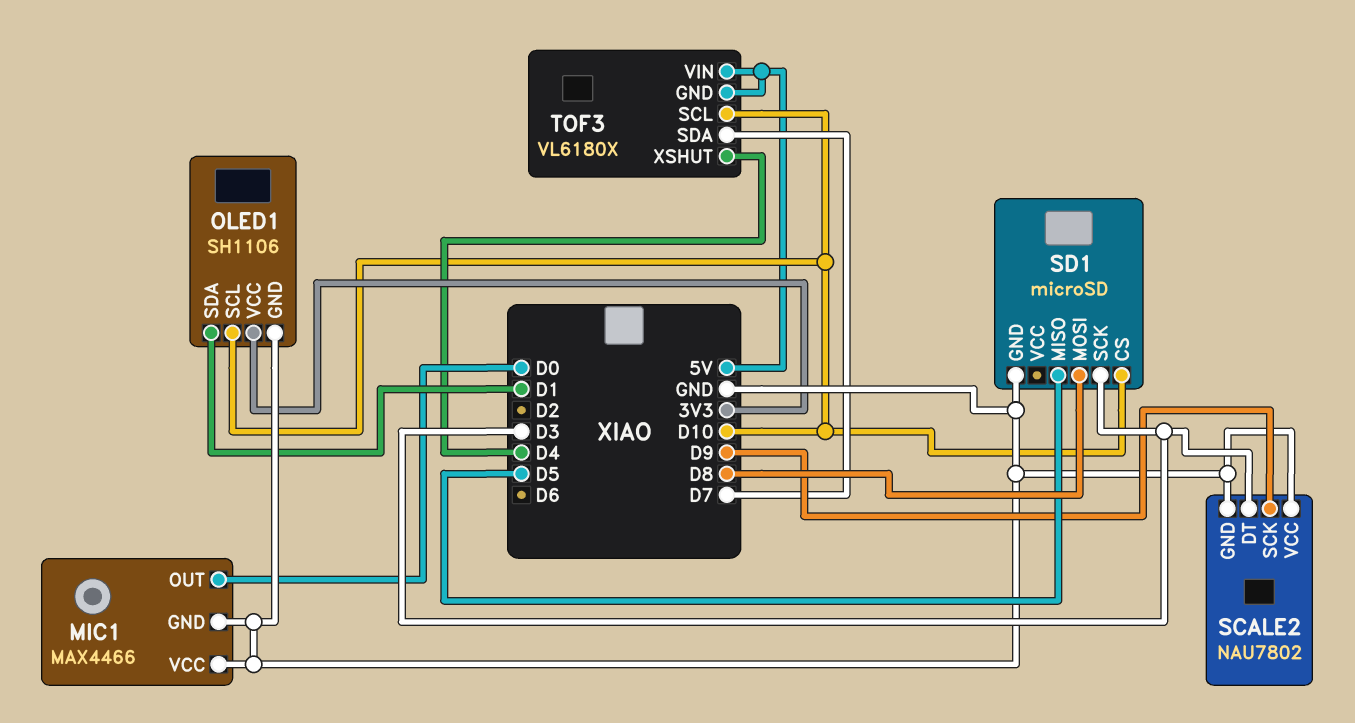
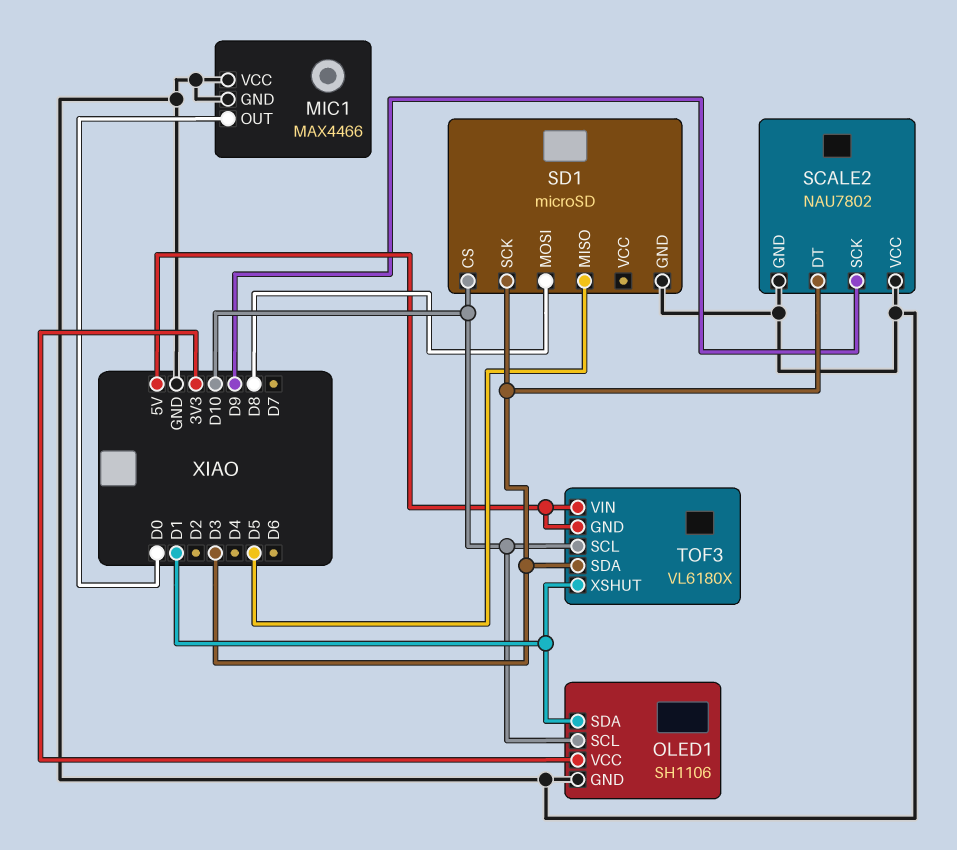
TOF3 pin SDA: D7 -> D3
TOF3 pin XSHUT: D4 -> D1

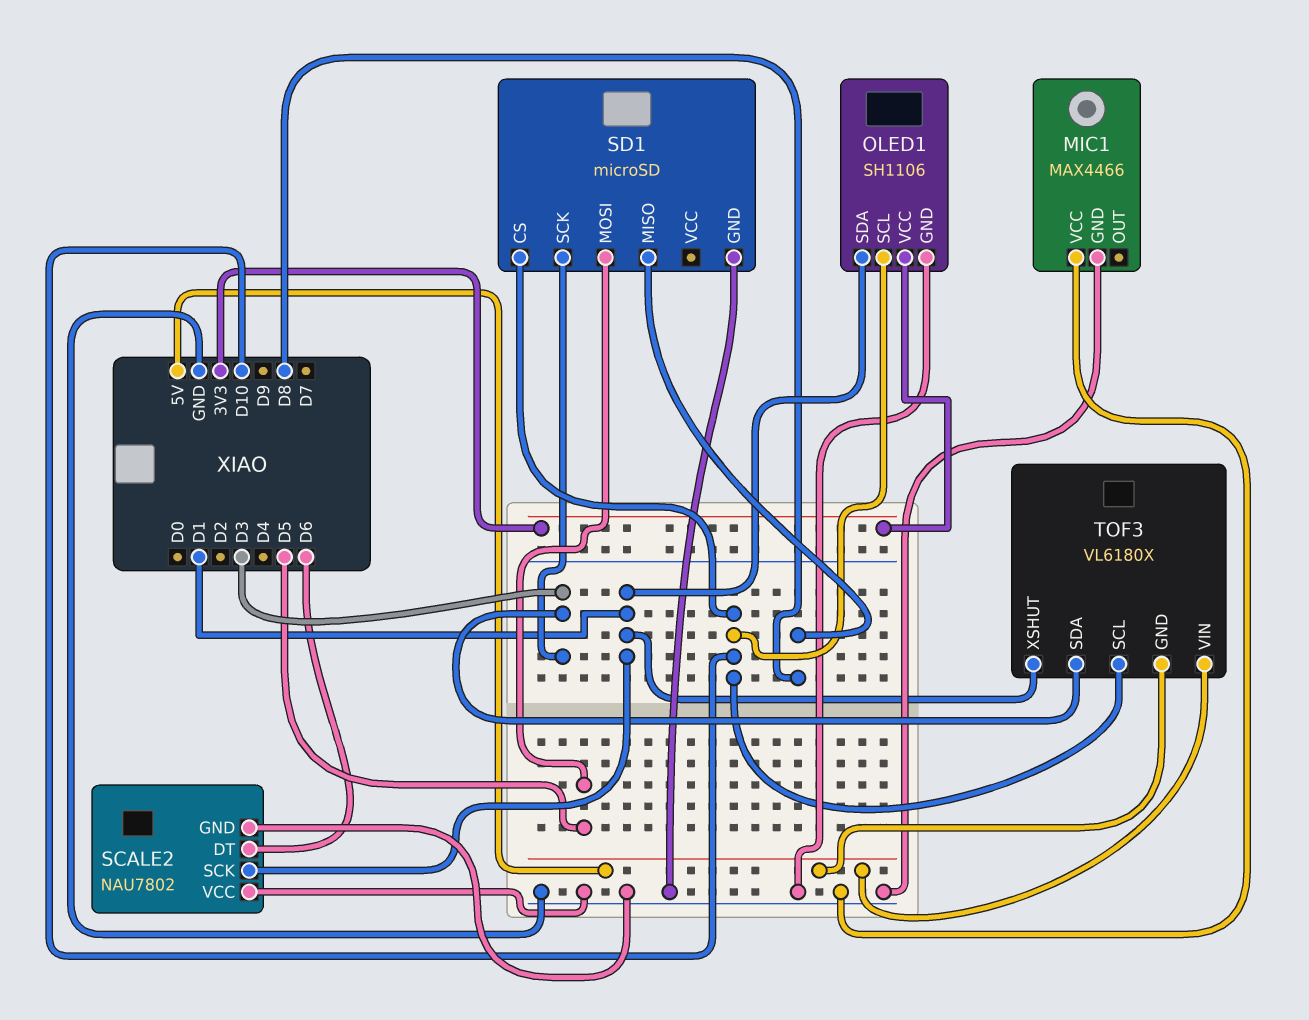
MIC1 pin OUT: D0 -> none
SCALE2 pin DT: D3 -> D6
SCALE2 pin SCK: D9 -> D1
SD1 pin MISO: D5 -> D8
SD1 pin MOSI: D8 -> D5

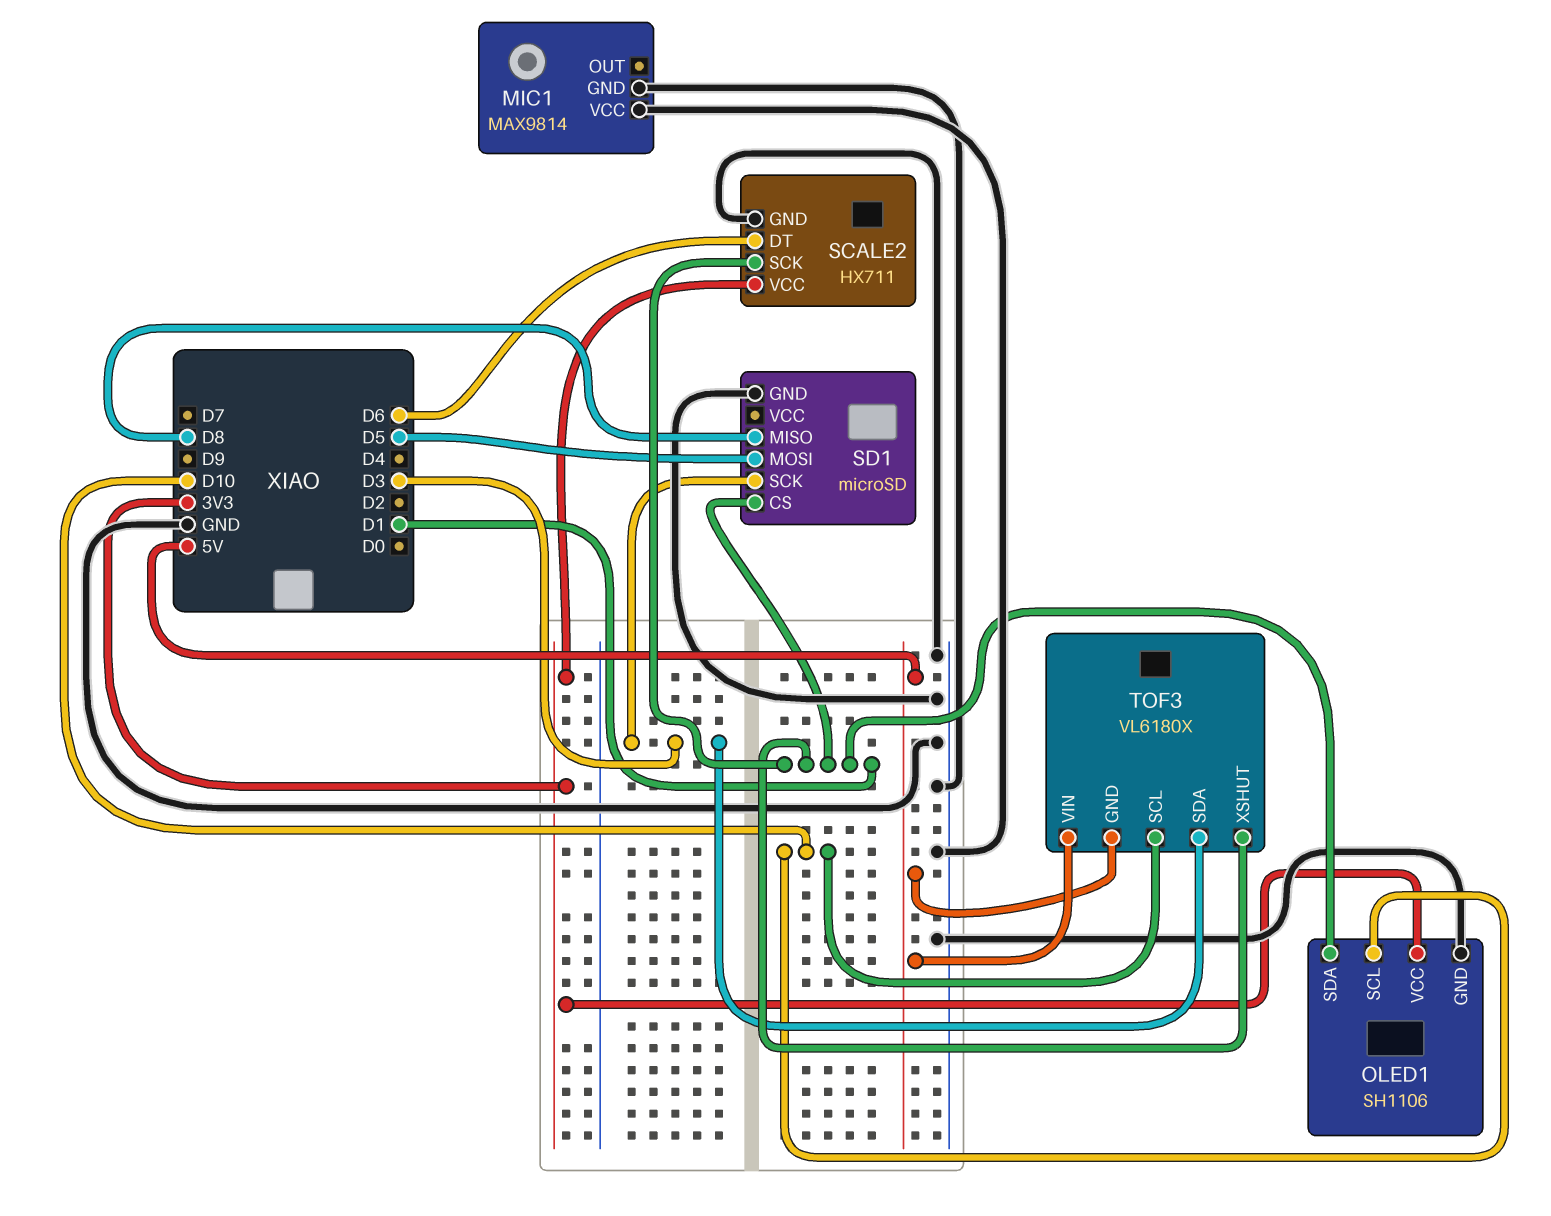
MIC1: MAX4466 -> MAX9814
SCALE2: NAU7802 -> HX711
SCALE2 pin VCC: GND -> 3V3
SD1 pin CS: D10 -> D1

